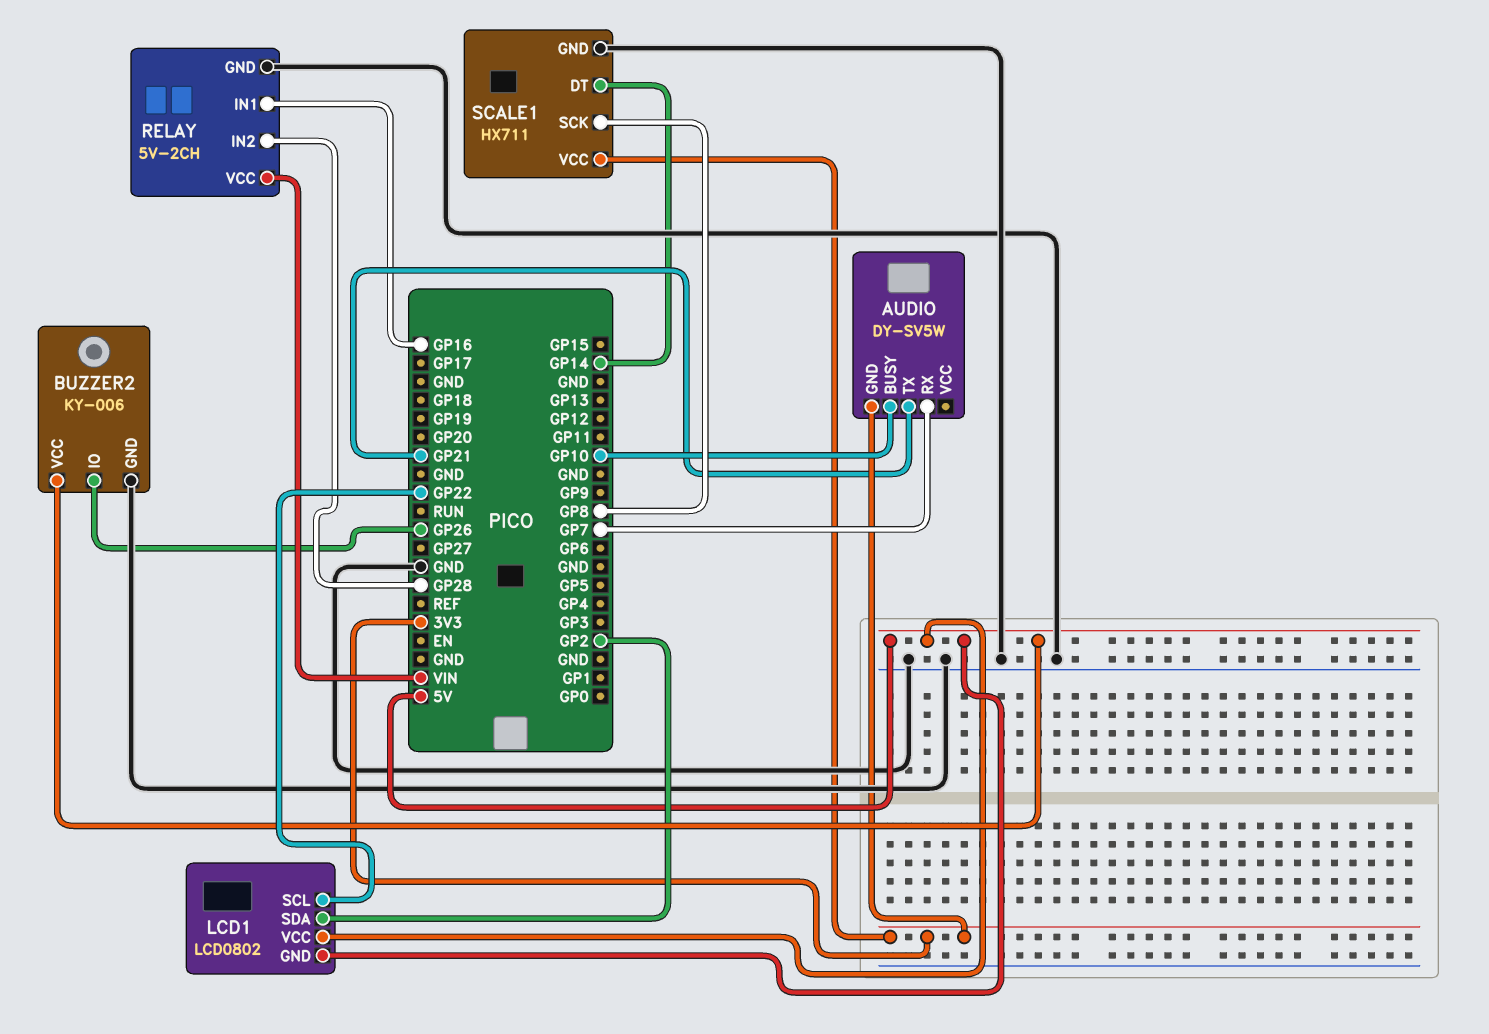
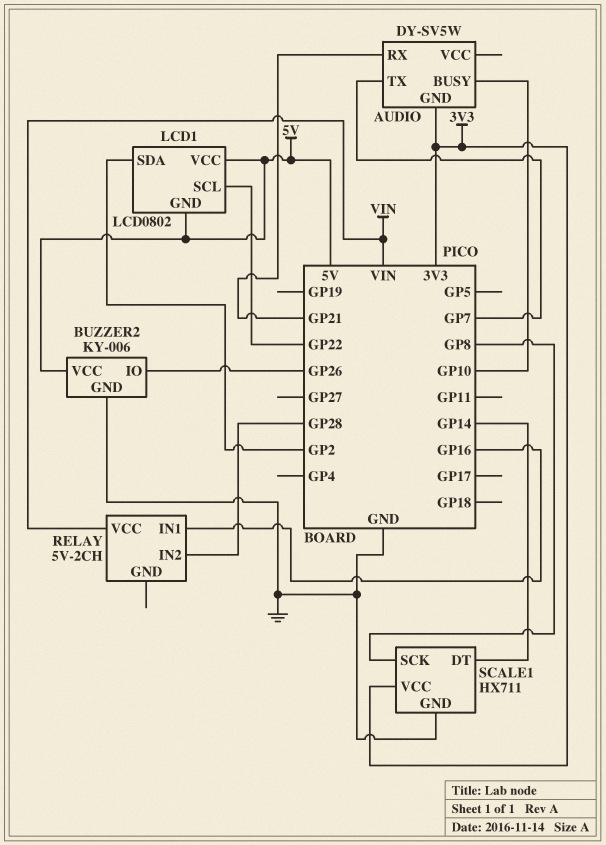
AUDIO pin RX: GP7 -> GP21
AUDIO pin TX: GP21 -> GP7
RELAY pin GND: GND -> none

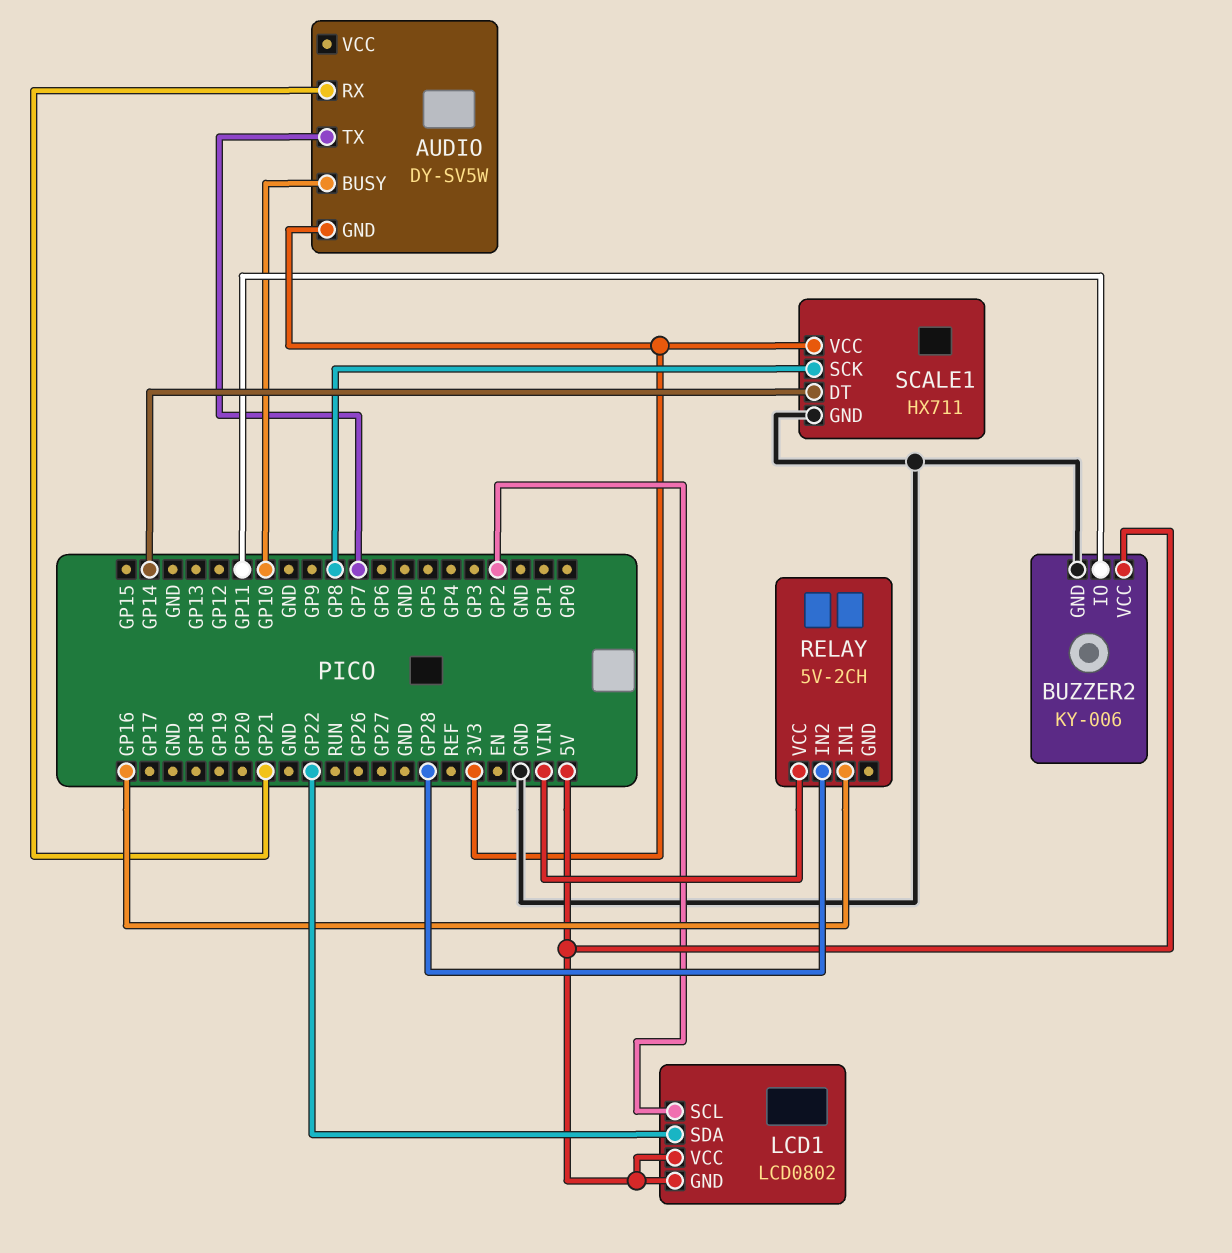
BUZZER2 pin IO: GP26 -> GP11
LCD1 pin SCL: GP22 -> GP2
LCD1 pin SDA: GP2 -> GP22

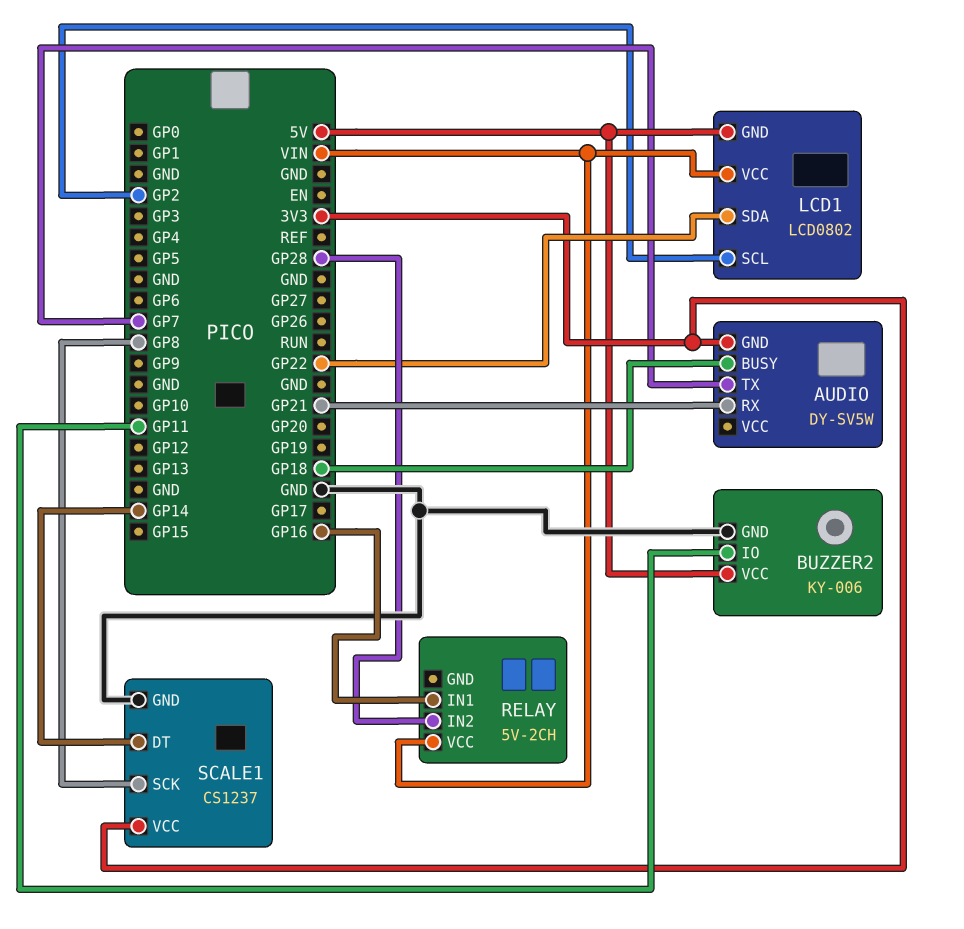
AUDIO pin BUSY: GP10 -> GP18
LCD1 pin VCC: 5V -> VIN
SCALE1: HX711 -> CS1237

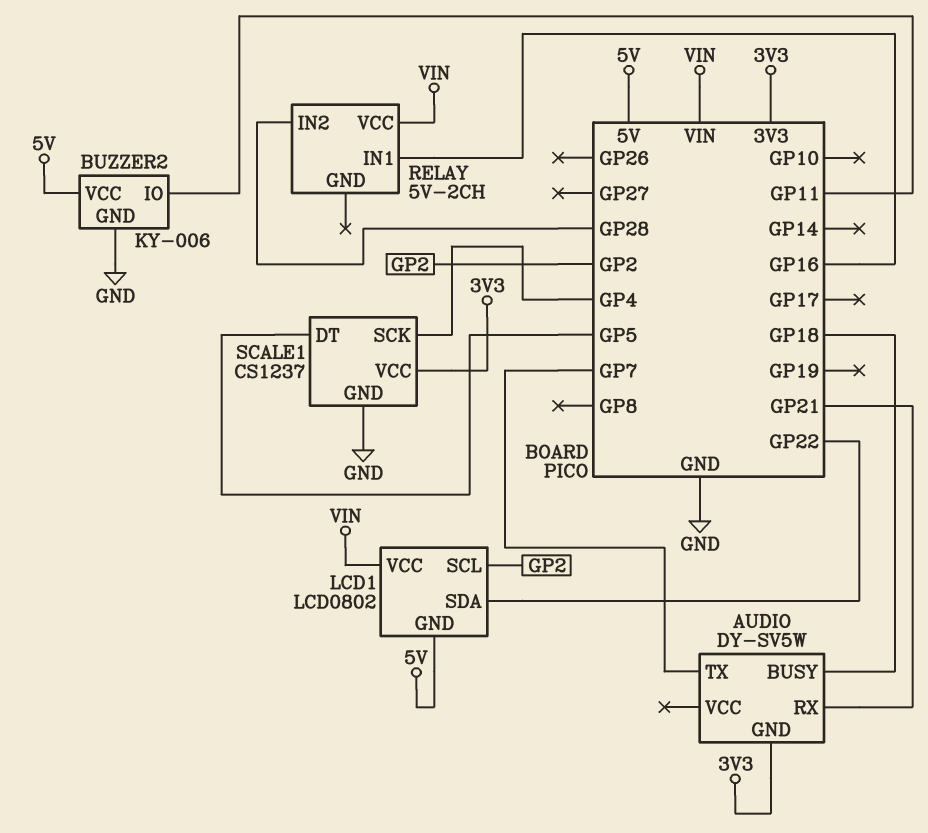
SCALE1 pin DT: GP14 -> GP5
SCALE1 pin SCK: GP8 -> GP4

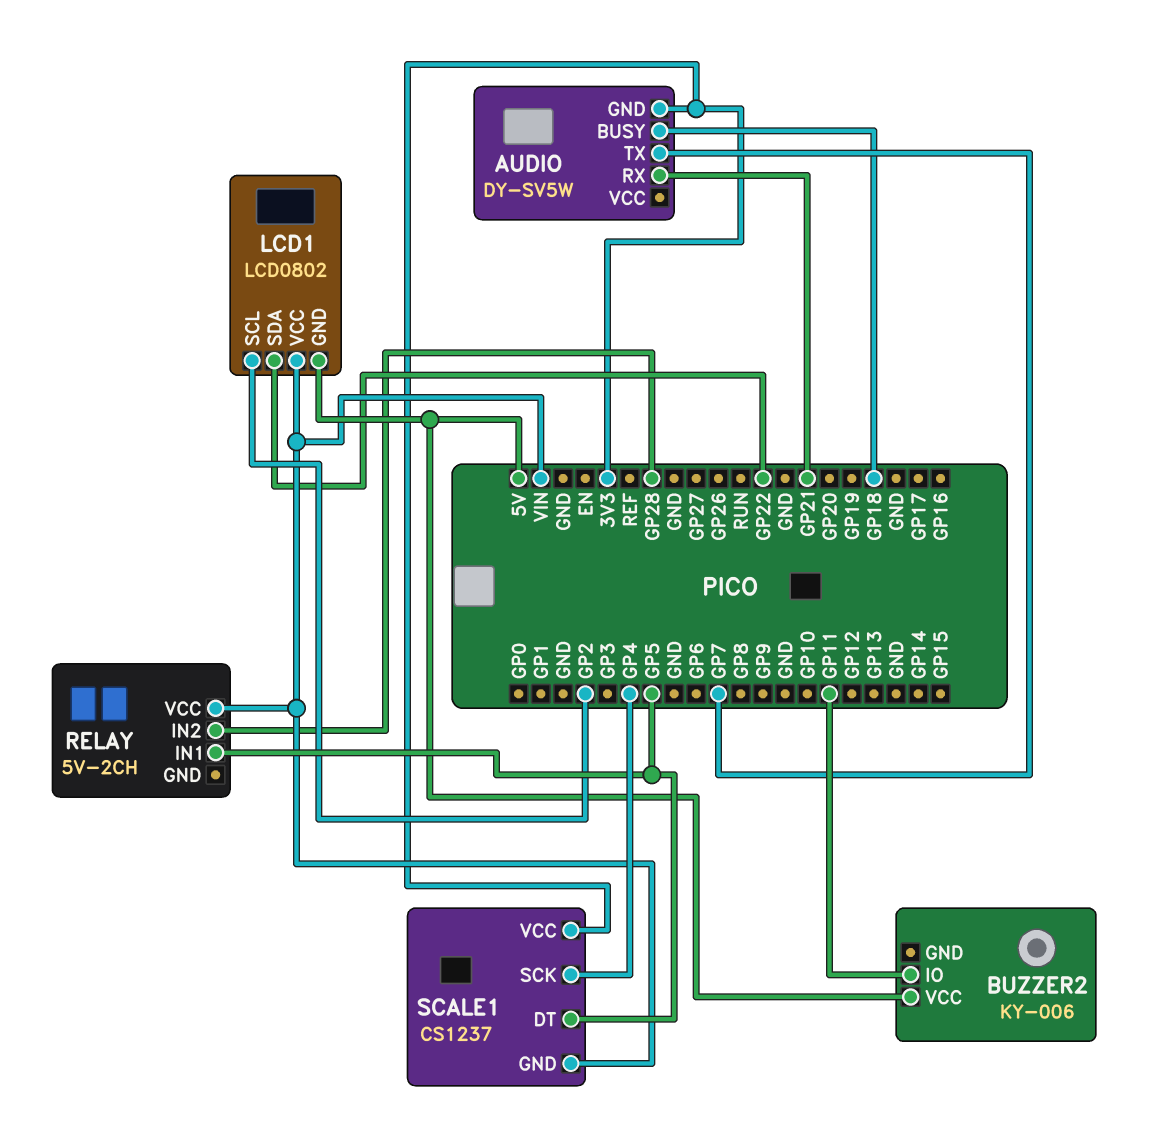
BUZZER2 pin GND: GND -> none
RELAY pin IN1: GP16 -> GP5
SCALE1 pin GND: GND -> VIN

